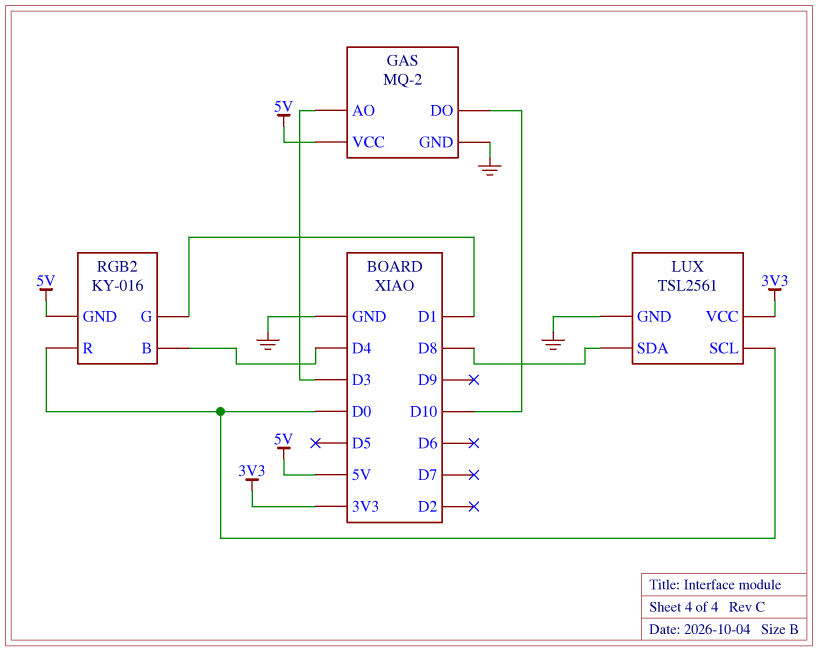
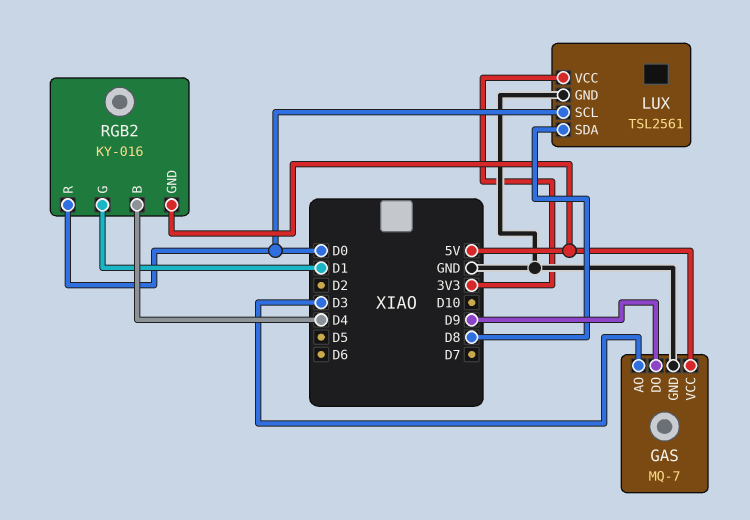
GAS: MQ-2 -> MQ-7
GAS pin DO: D10 -> D9

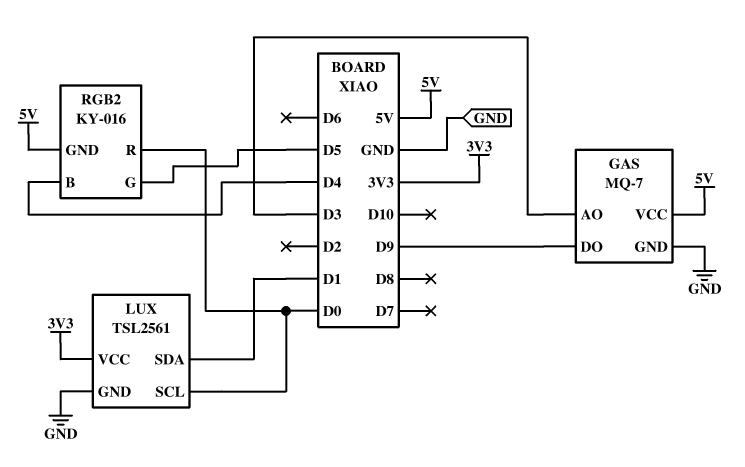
LUX pin SDA: D8 -> D1
RGB2 pin G: D1 -> D5

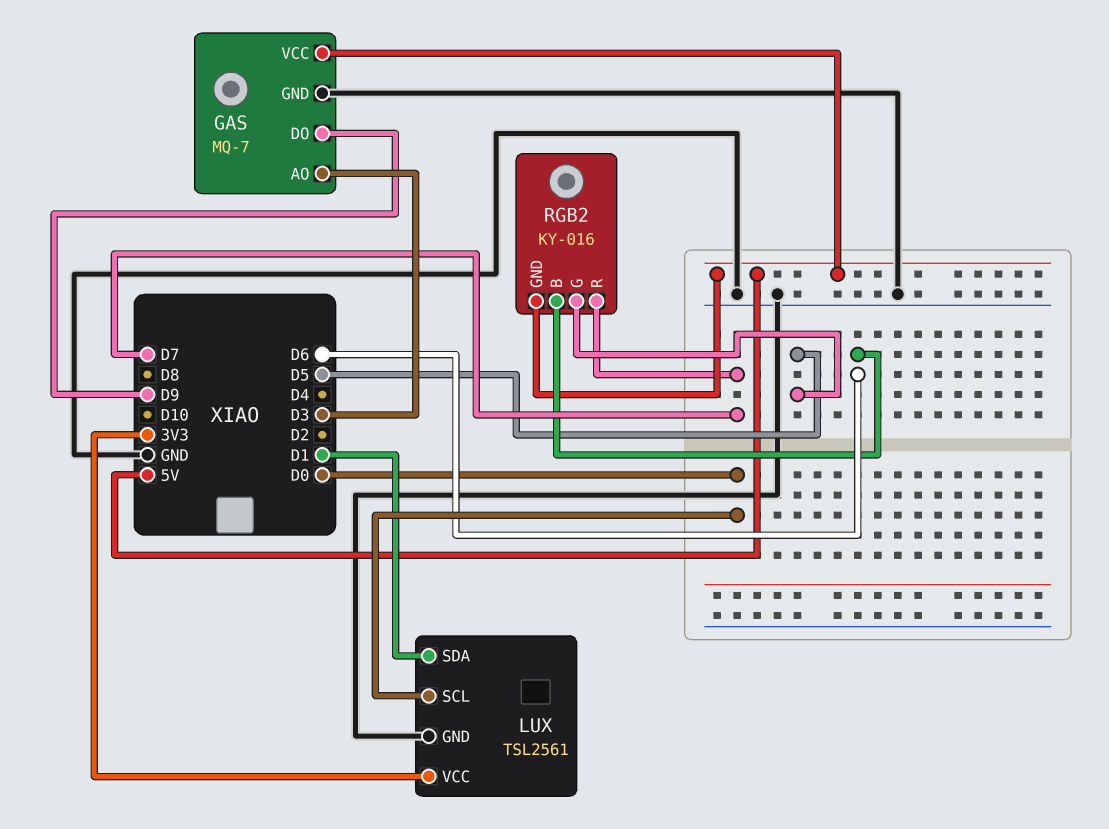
RGB2 pin B: D4 -> D6
RGB2 pin R: D0 -> D7

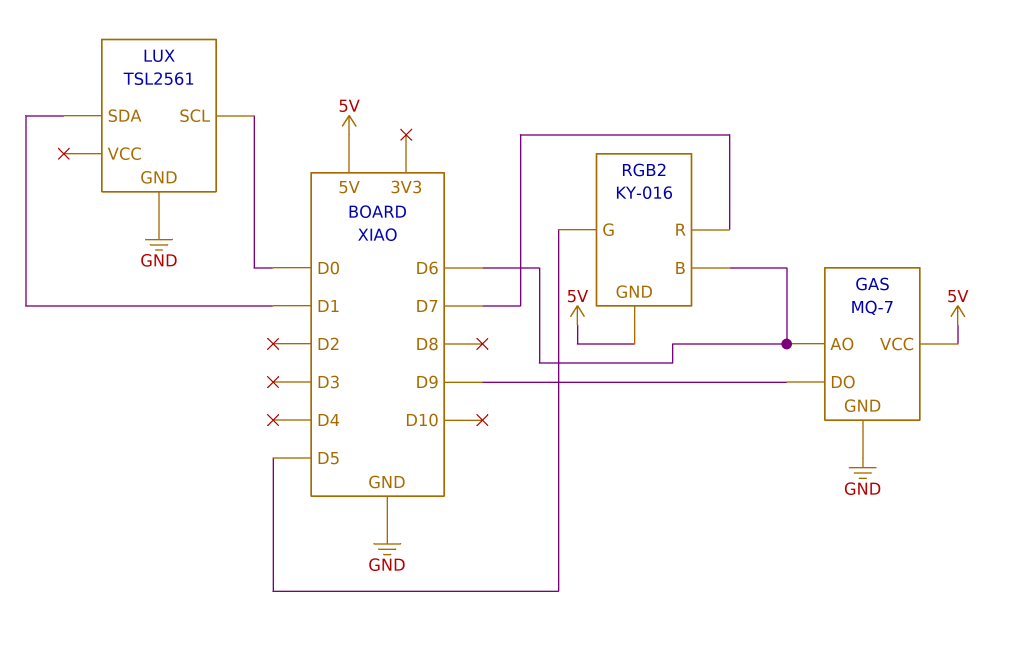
GAS pin AO: D3 -> D6
LUX pin VCC: 3V3 -> none

